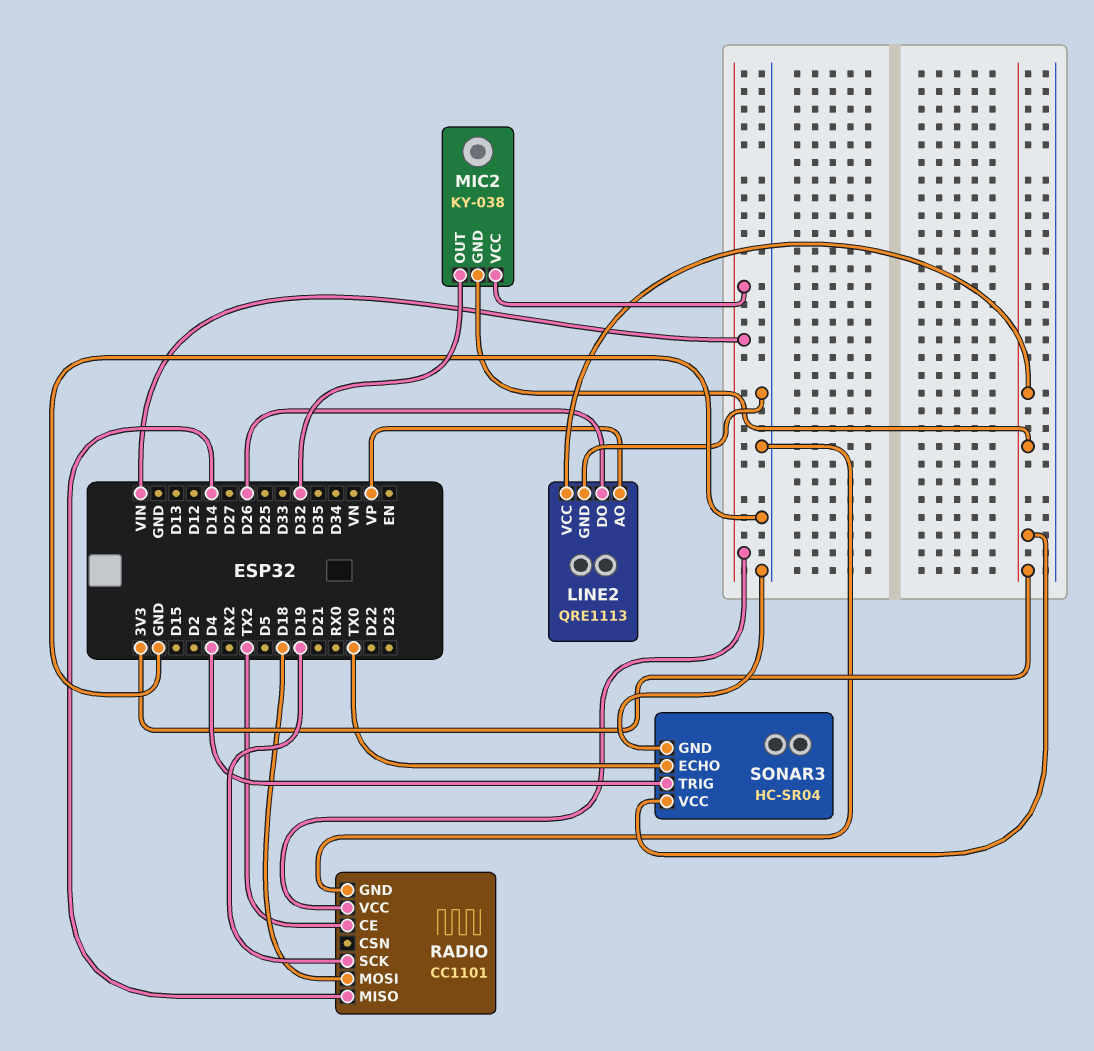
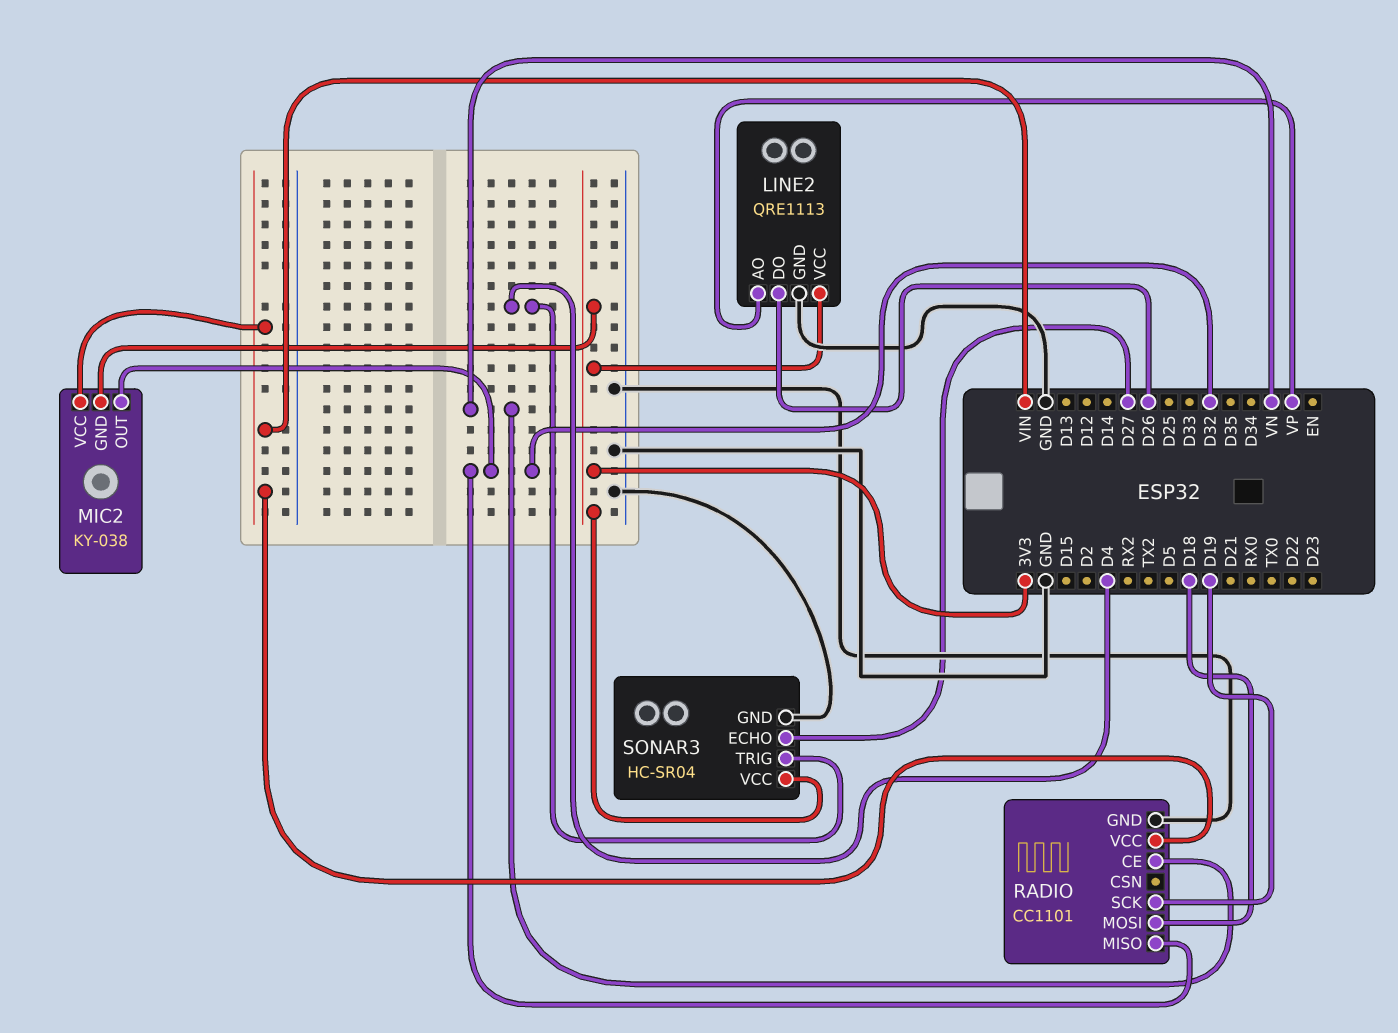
RADIO pin CE: TX2 -> VN
RADIO pin MISO: D14 -> D32
SONAR3 pin ECHO: TX0 -> D27

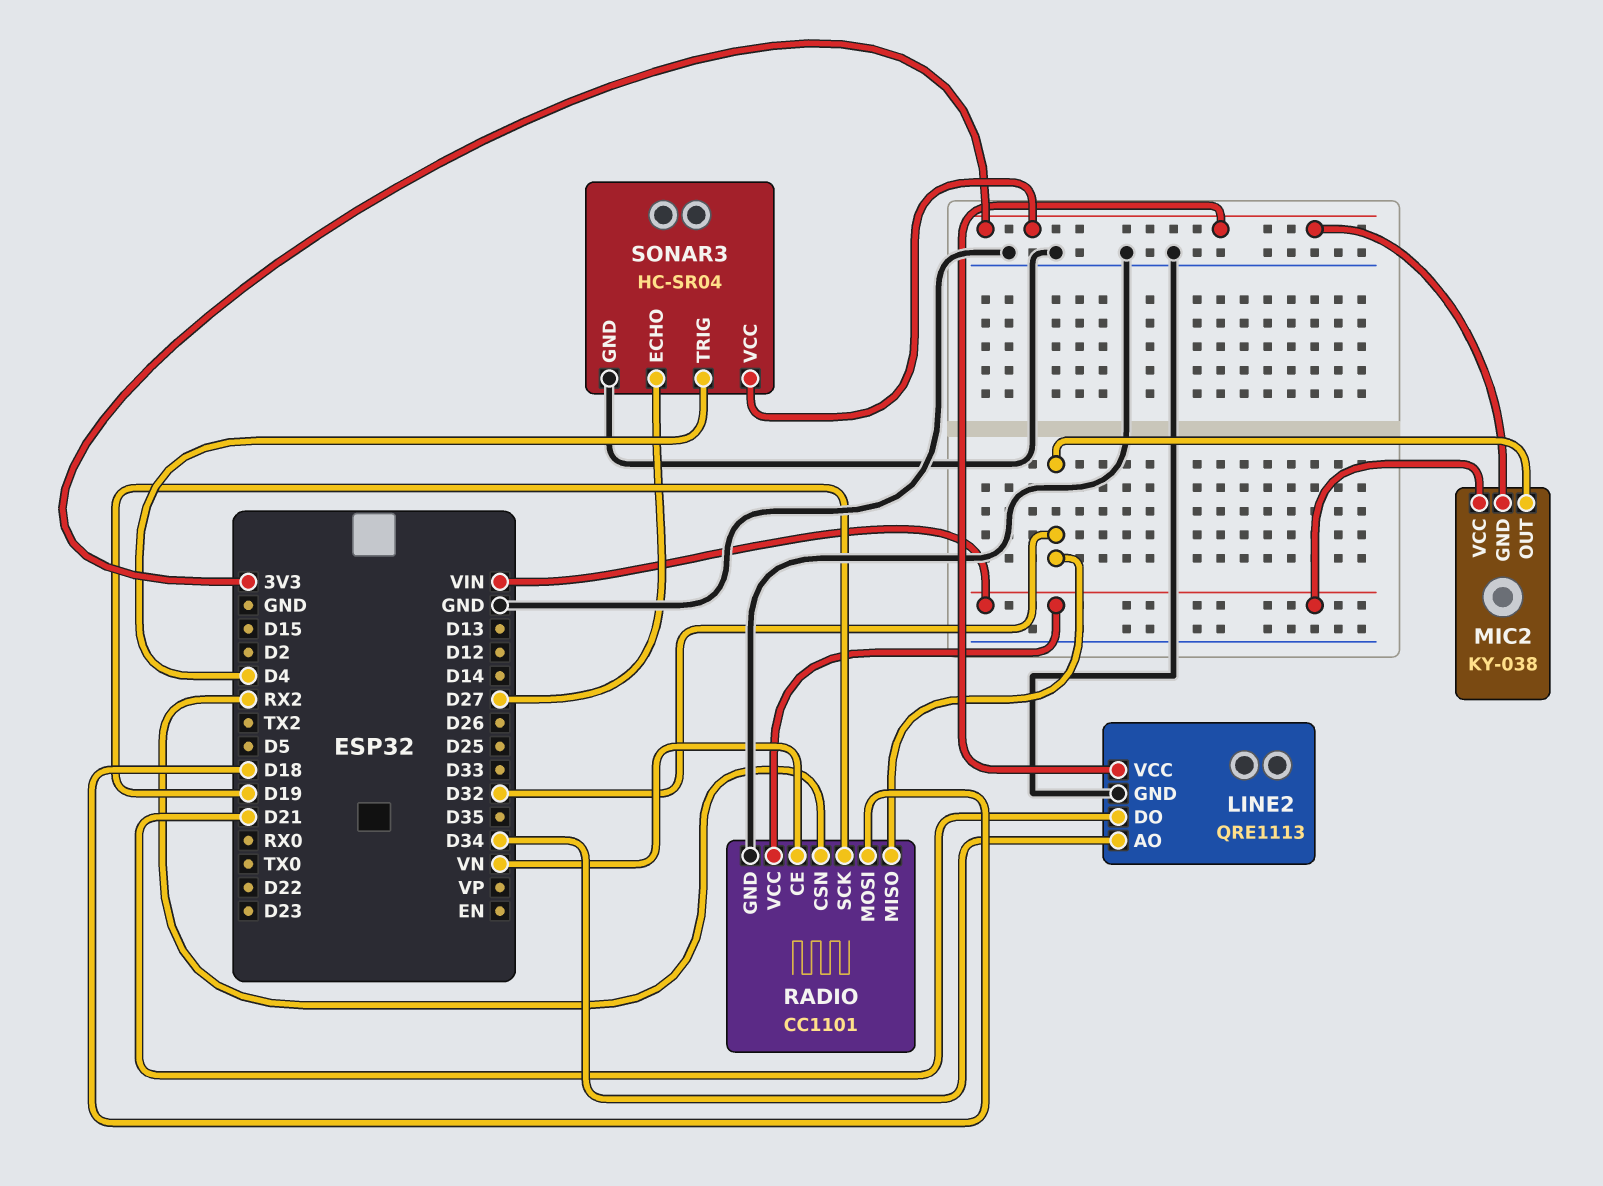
LINE2 pin AO: VP -> D34
LINE2 pin DO: D26 -> D21
RADIO pin CSN: none -> RX2

